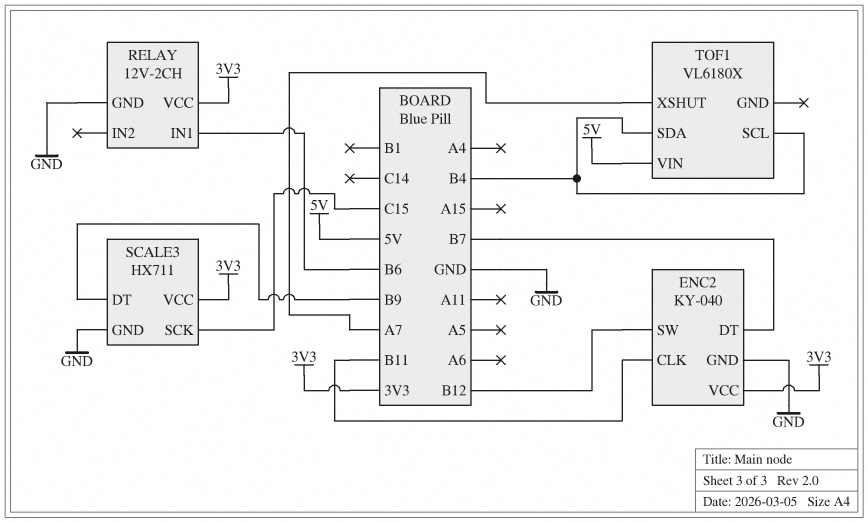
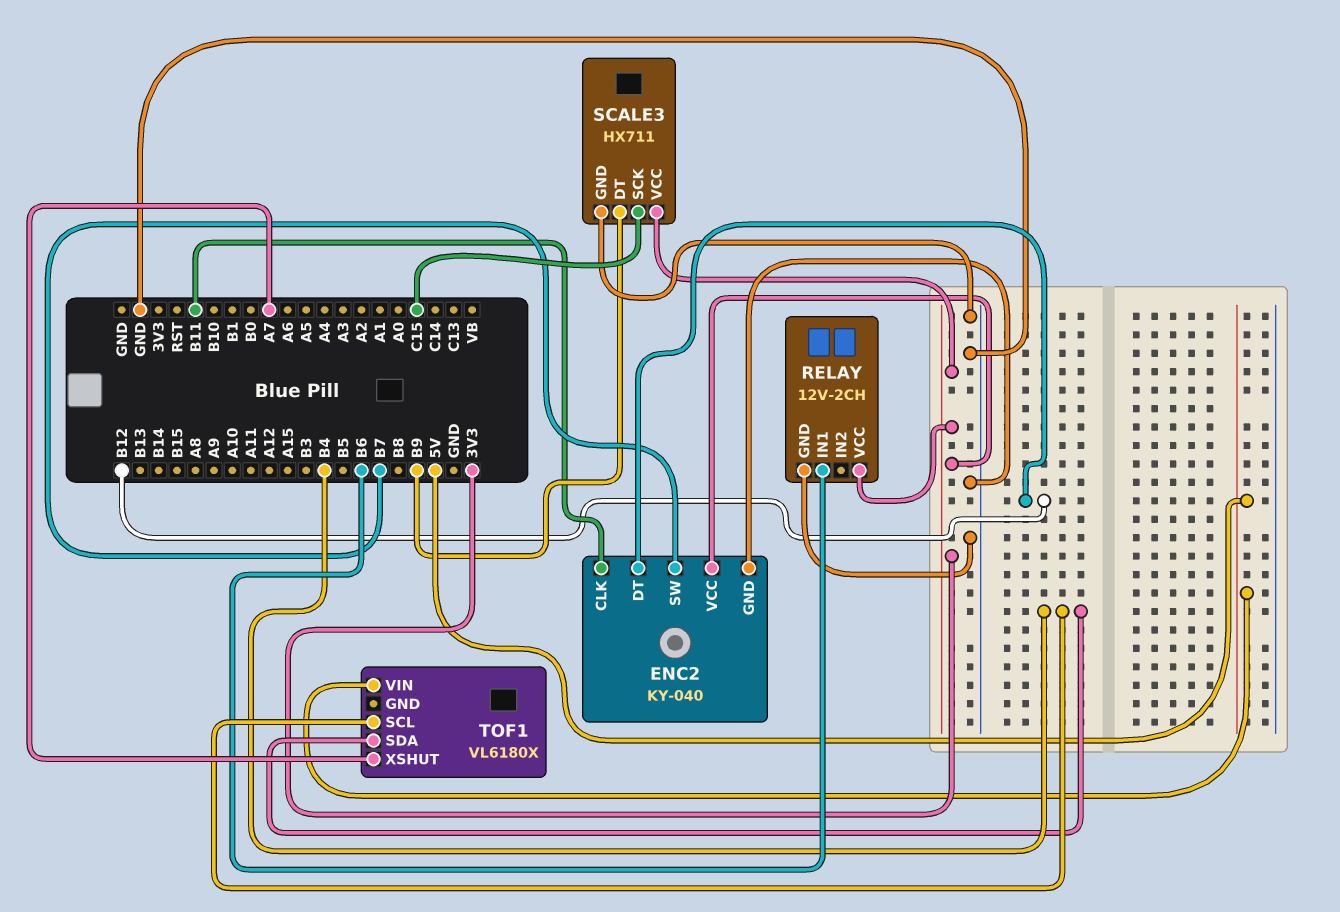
ENC2 pin DT: B7 -> B12
ENC2 pin SW: B12 -> B7

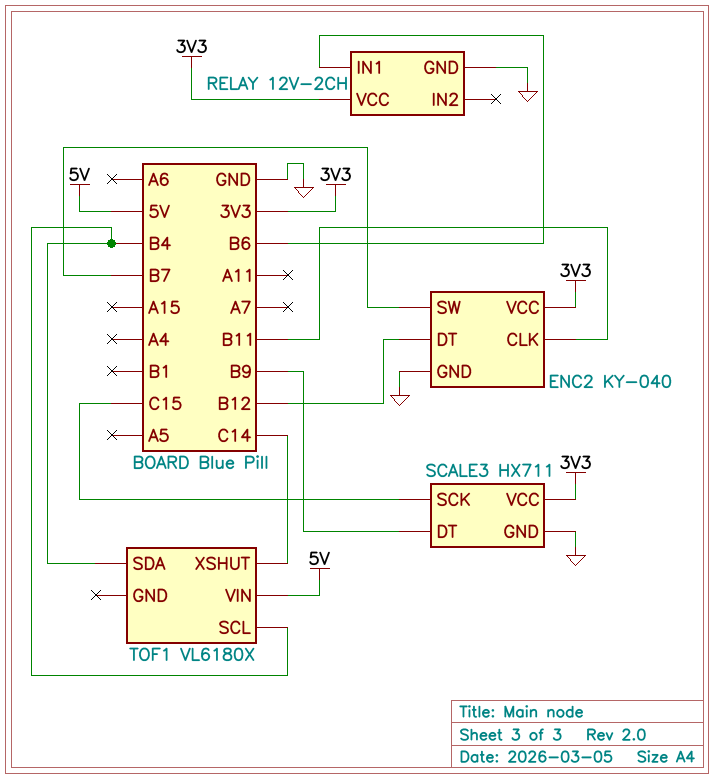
TOF1 pin XSHUT: A7 -> C14

